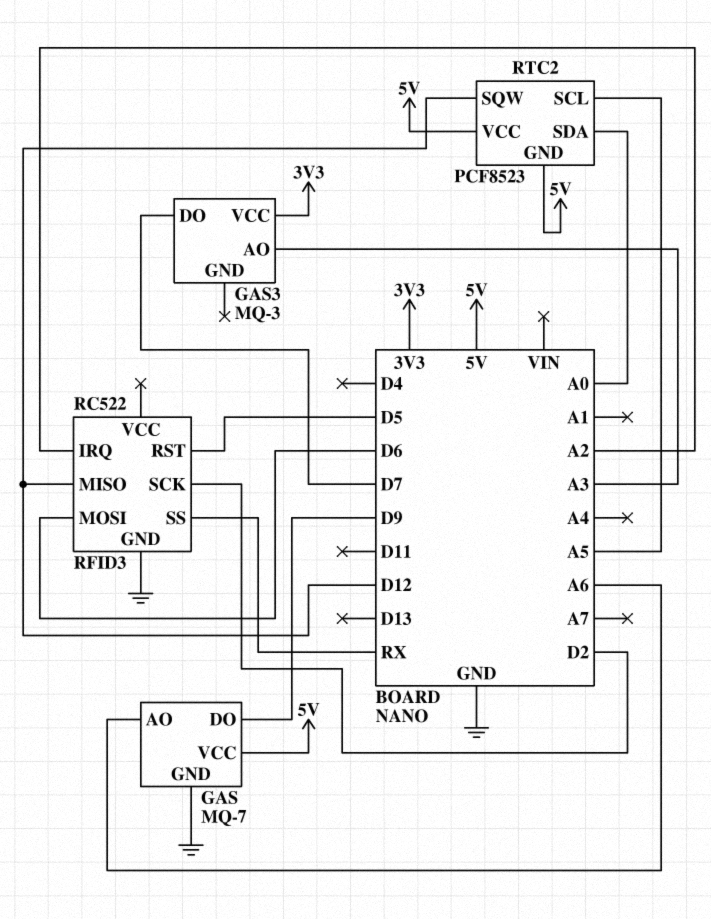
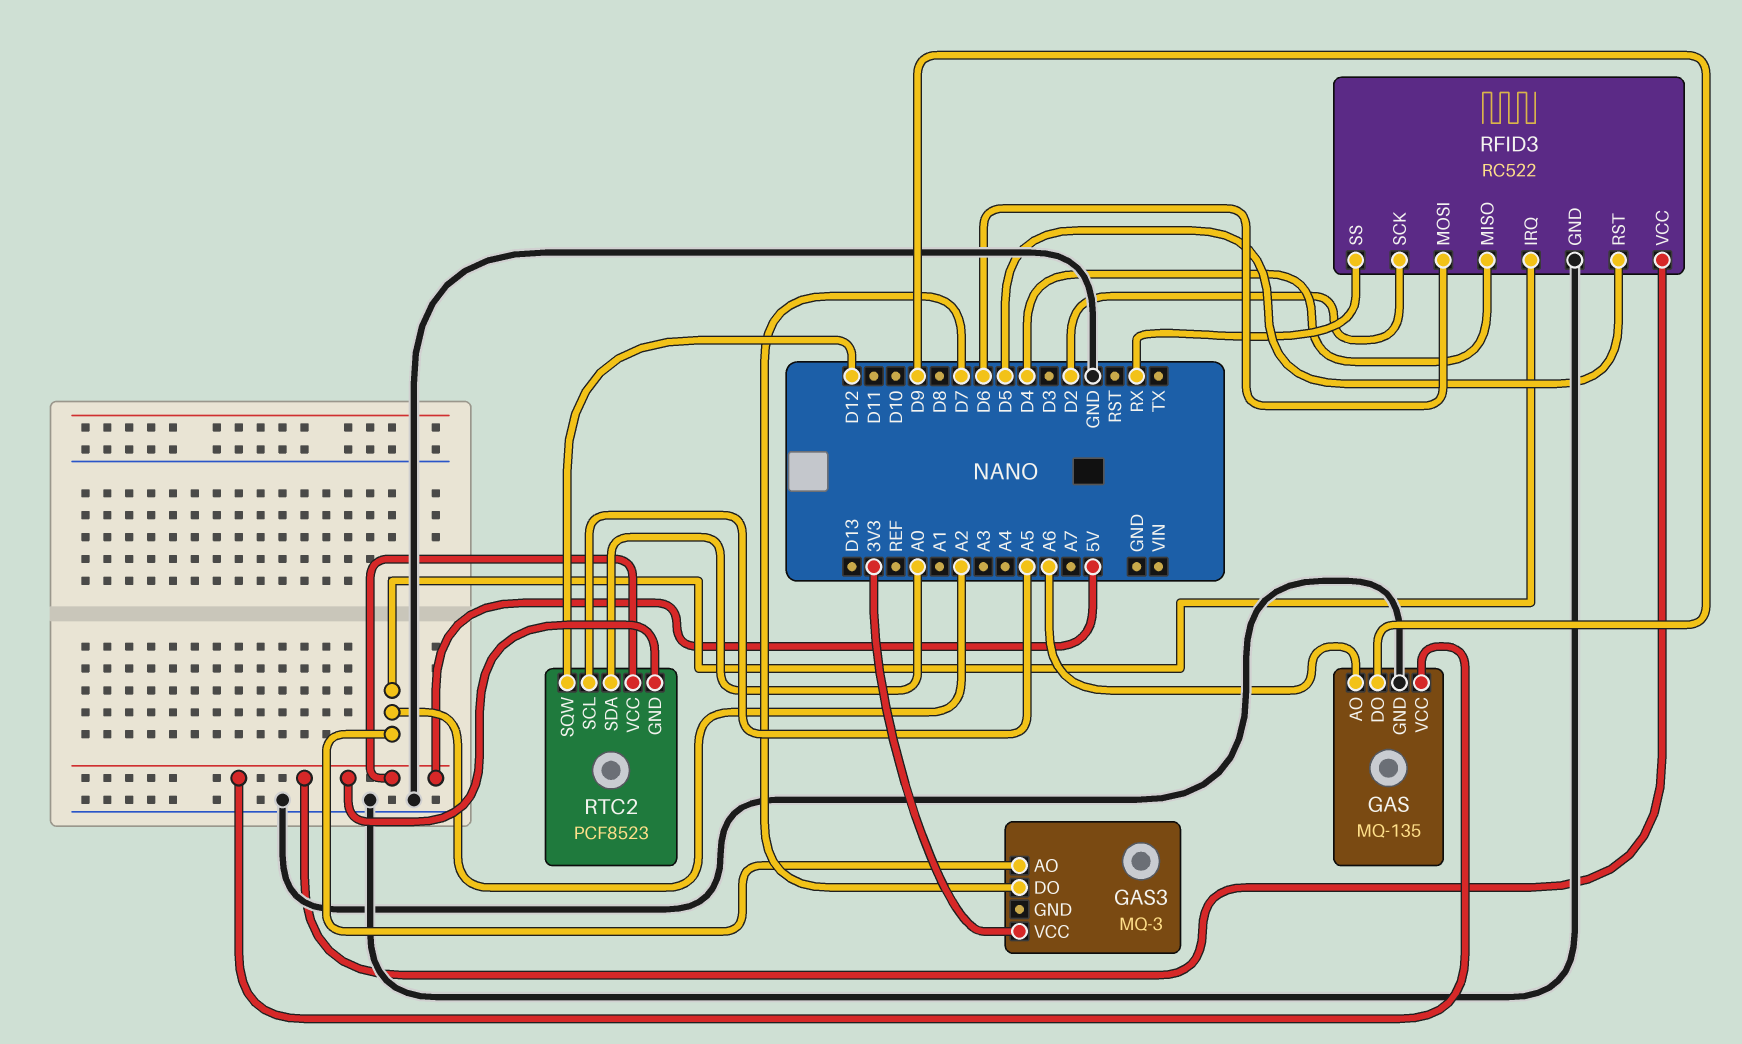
GAS: MQ-7 -> MQ-135
GAS3 pin AO: A3 -> A2
RFID3 pin MISO: D12 -> D4
RFID3 pin VCC: none -> 5V

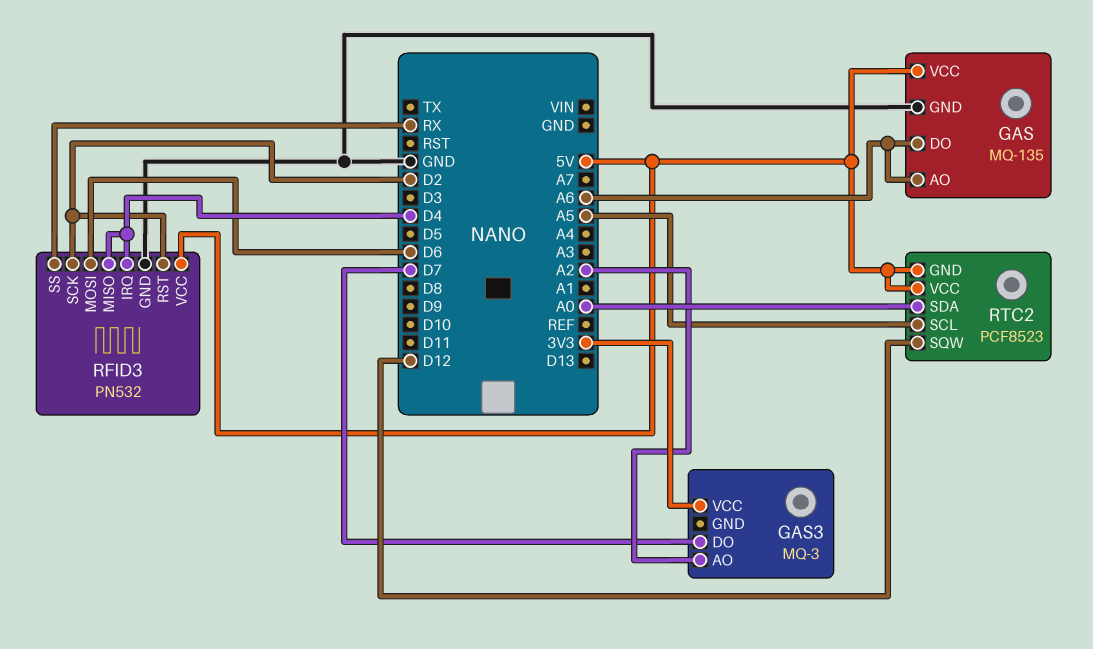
GAS pin DO: D9 -> A6
RFID3: RC522 -> PN532
RFID3 pin IRQ: A2 -> D4
RFID3 pin RST: D5 -> D2

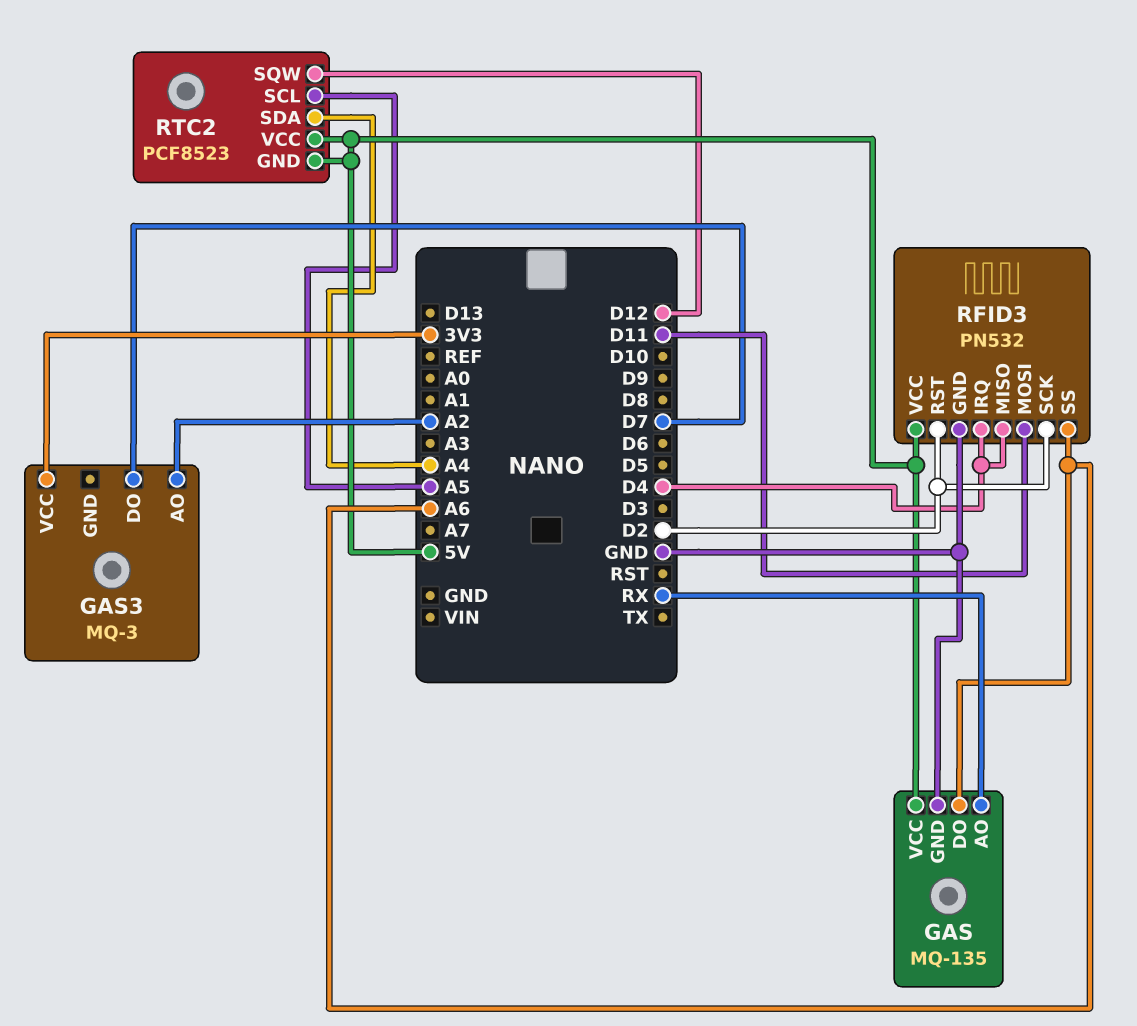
GAS pin AO: A6 -> RX
RFID3 pin MOSI: D6 -> D11
RFID3 pin SS: RX -> A6
RTC2 pin SDA: A0 -> A4

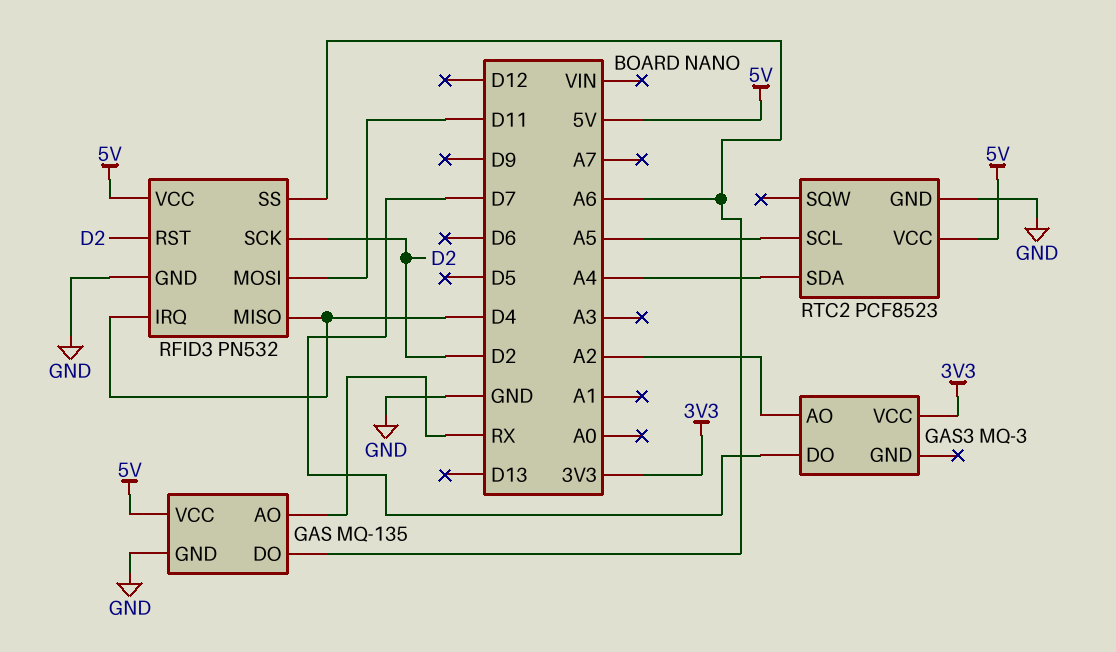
RTC2 pin GND: 5V -> GND
RTC2 pin SQW: D12 -> none

